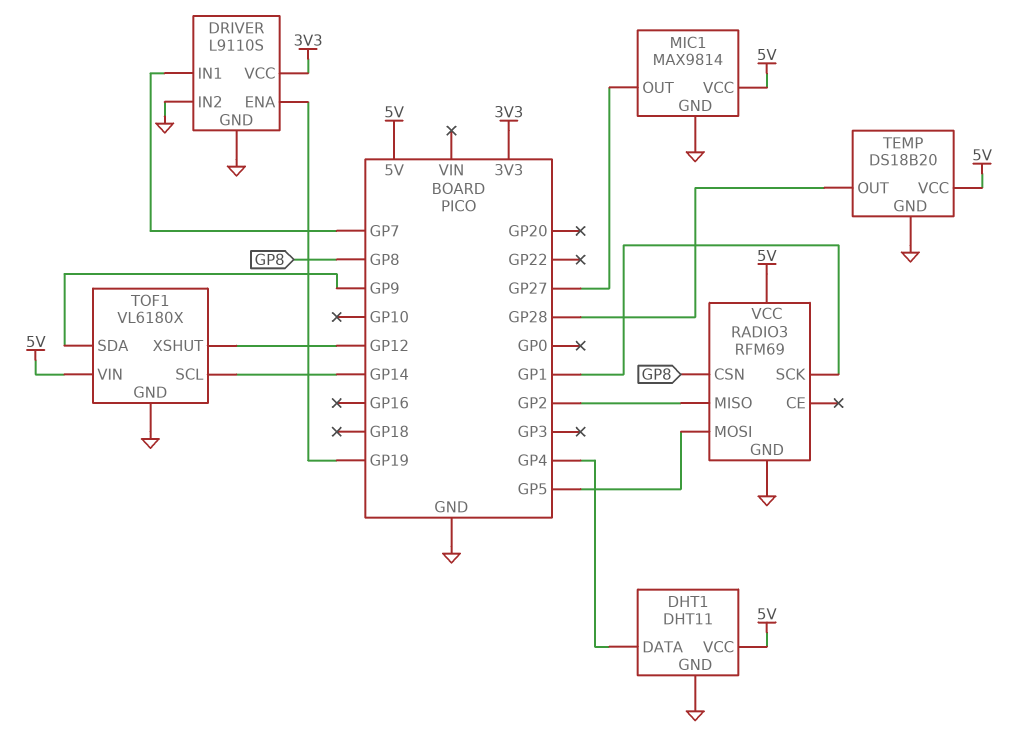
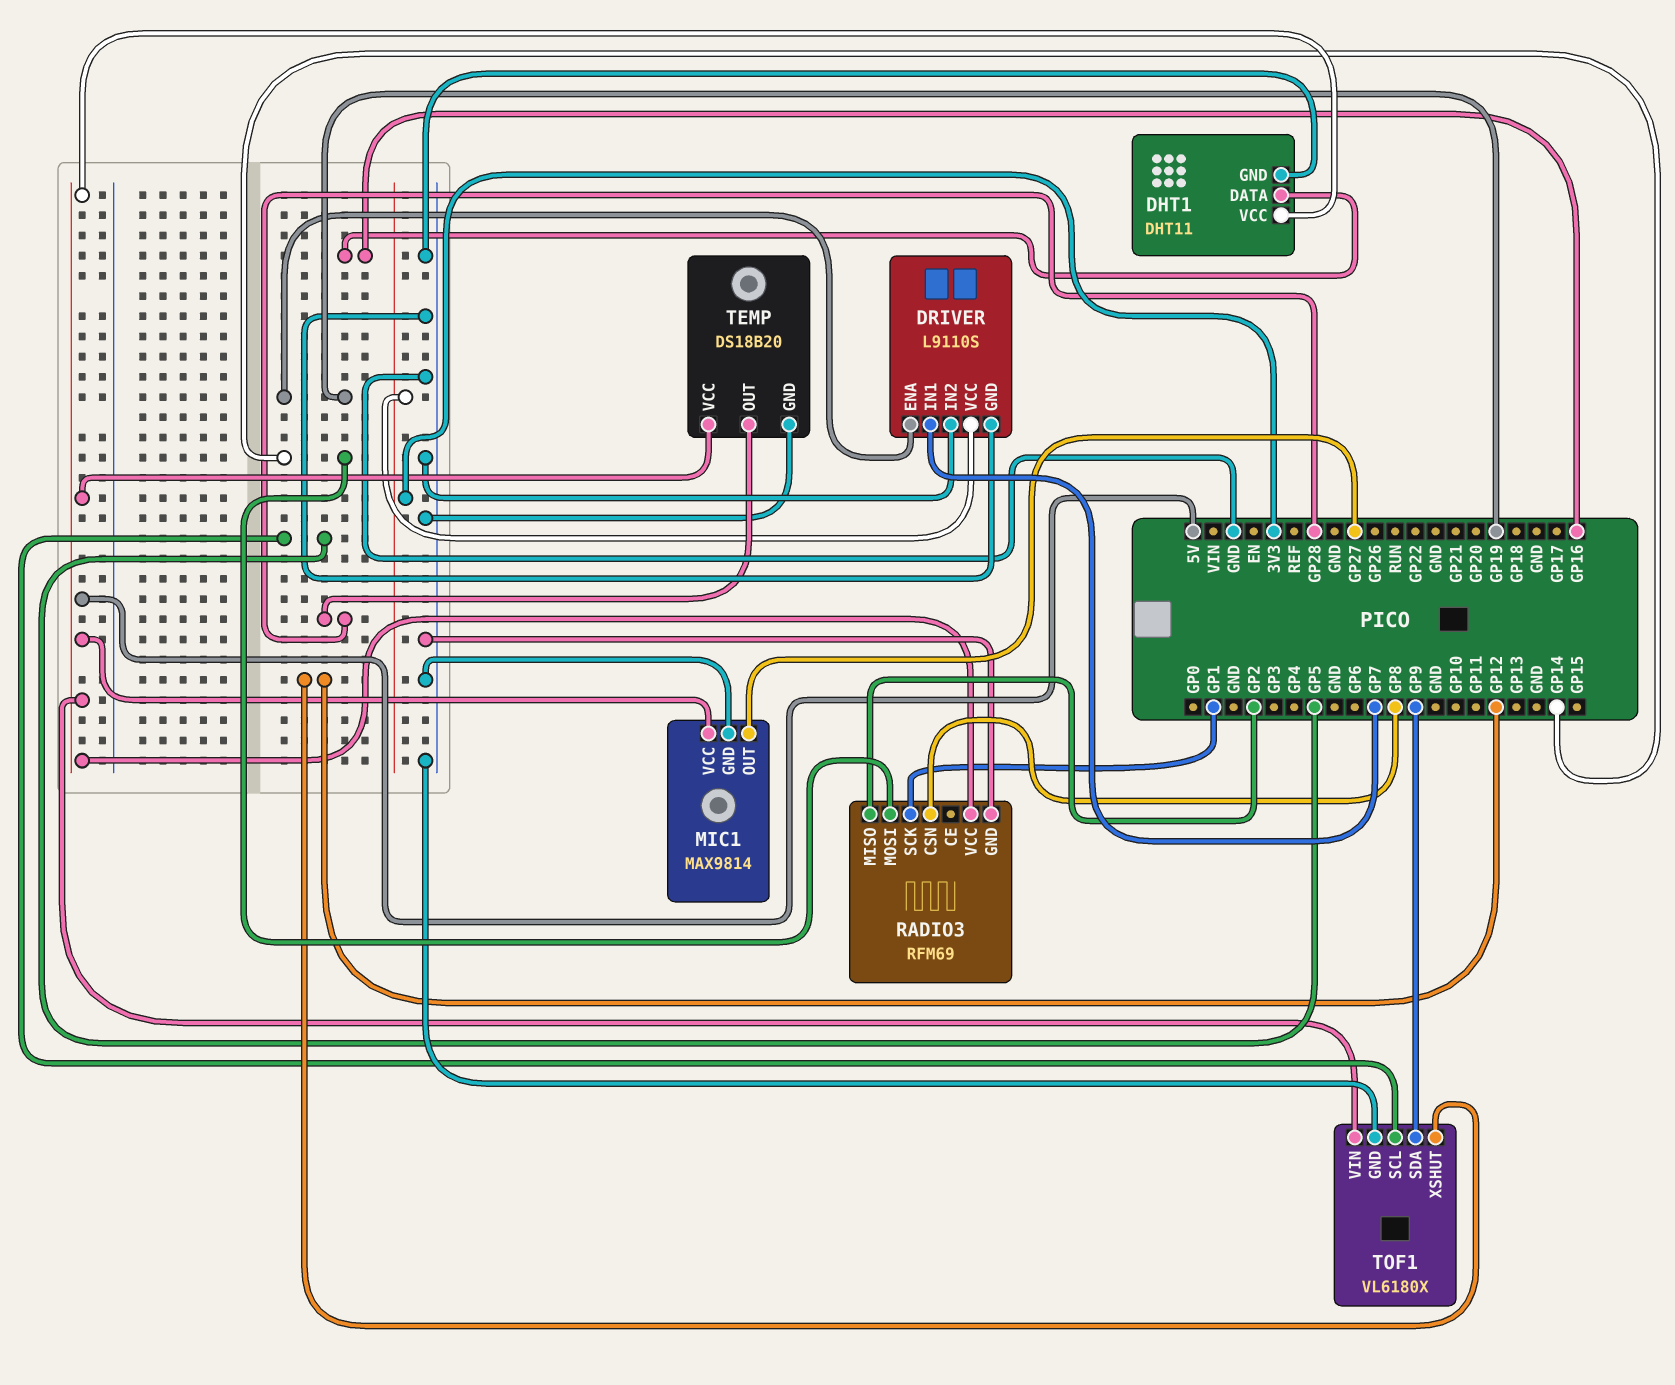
DHT1 pin DATA: GP4 -> GP16
RADIO3 pin MOSI: GP5 -> GP14
TOF1 pin SCL: GP14 -> GP5

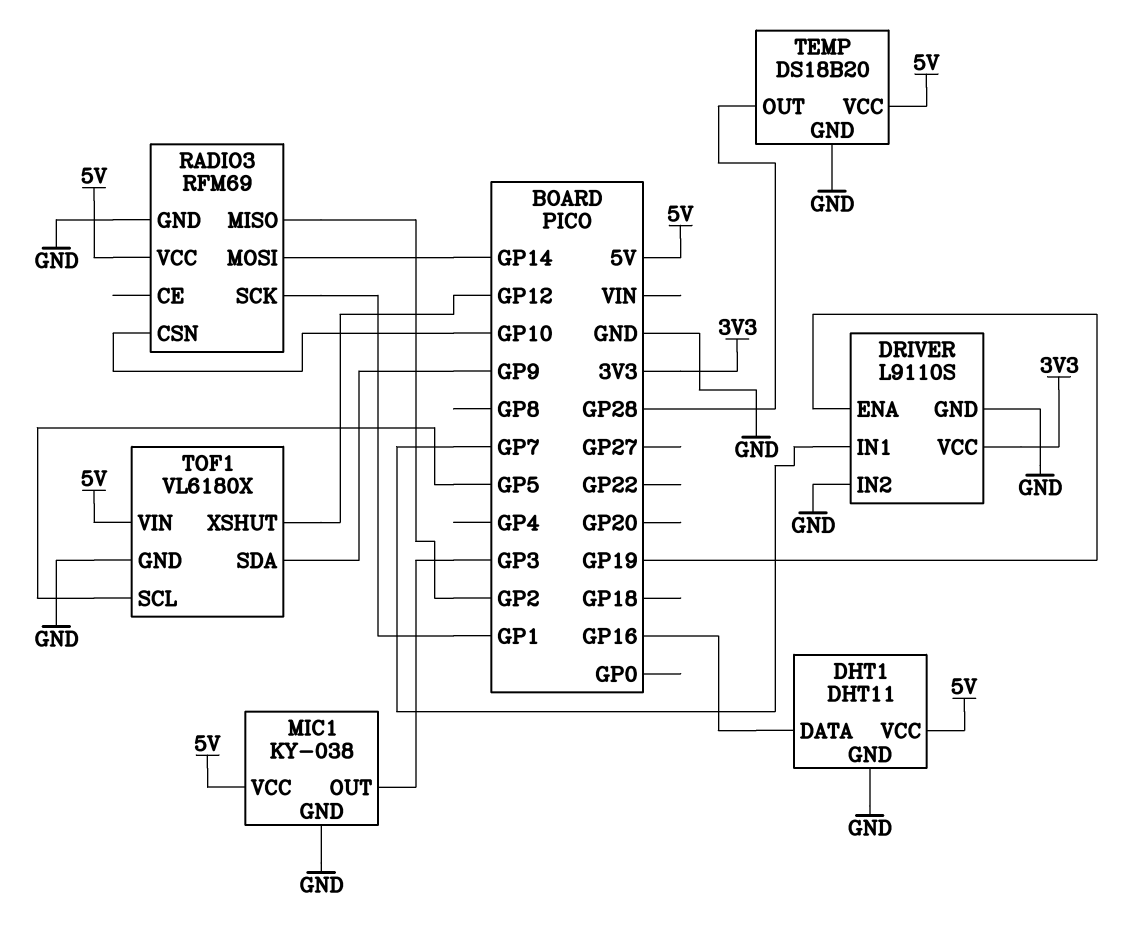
MIC1: MAX9814 -> KY-038
MIC1 pin OUT: GP27 -> GP3
RADIO3 pin CSN: GP8 -> GP10

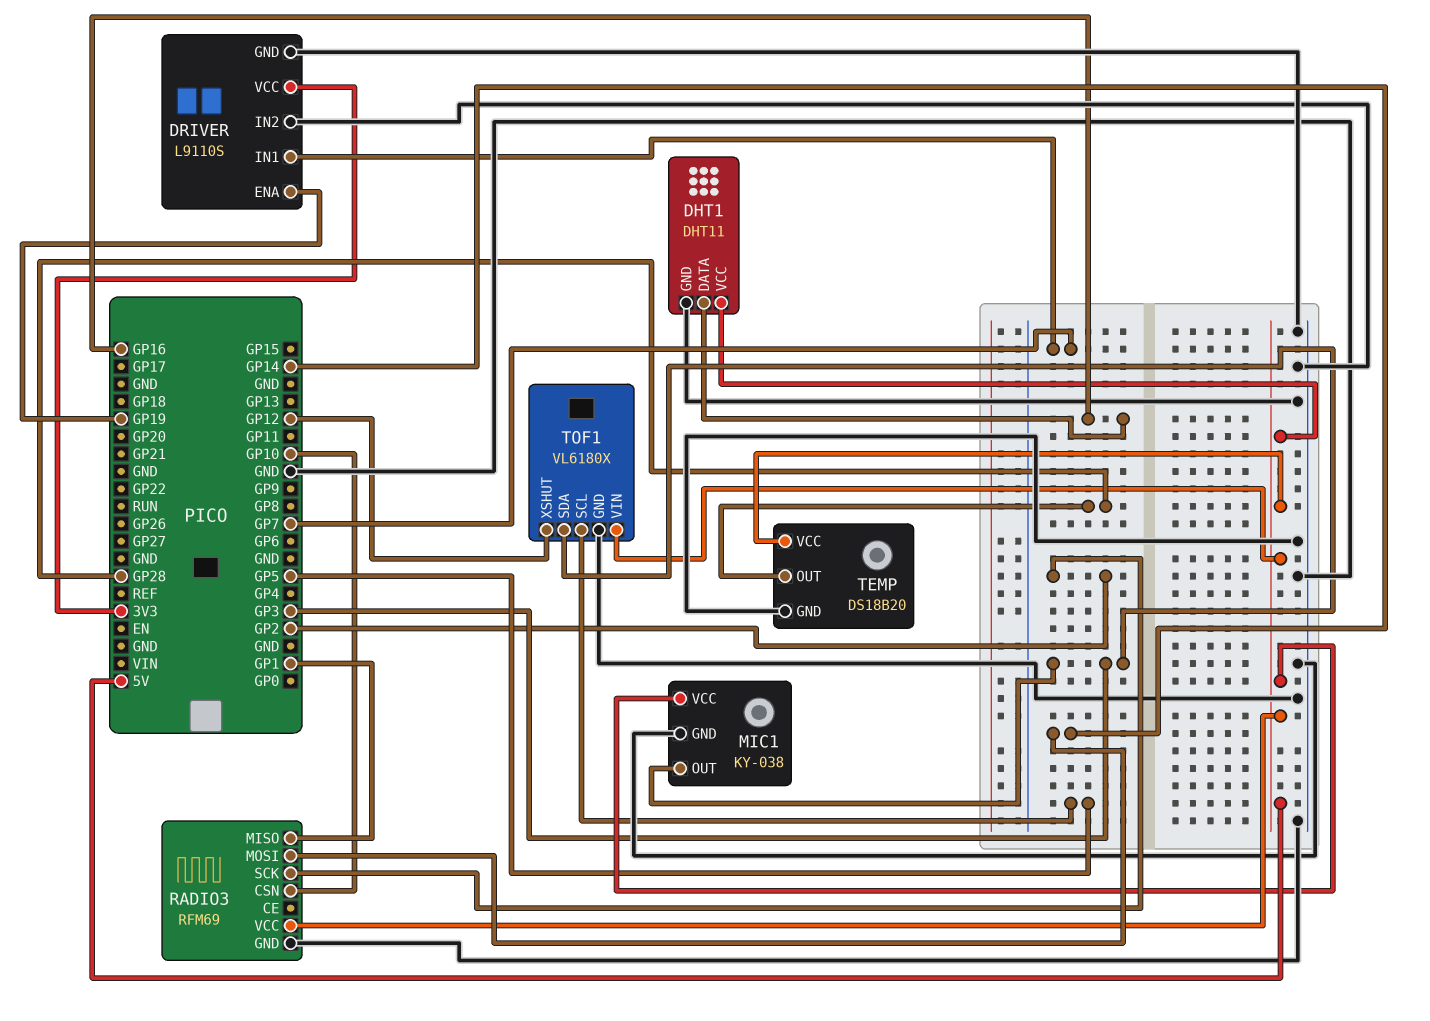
RADIO3 pin MISO: GP2 -> GP1
RADIO3 pin SCK: GP1 -> GP2
TOF1 pin SDA: GP9 -> GP3

